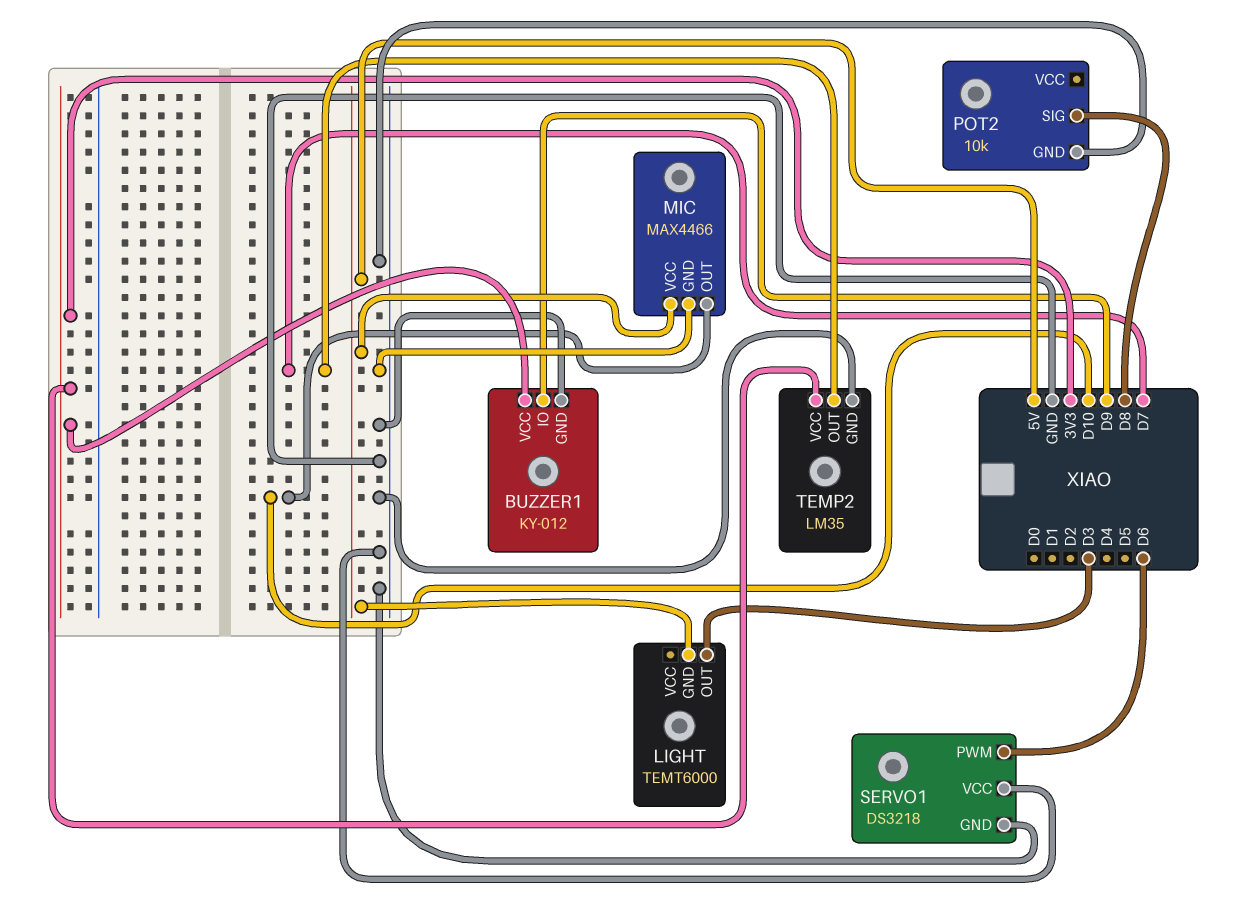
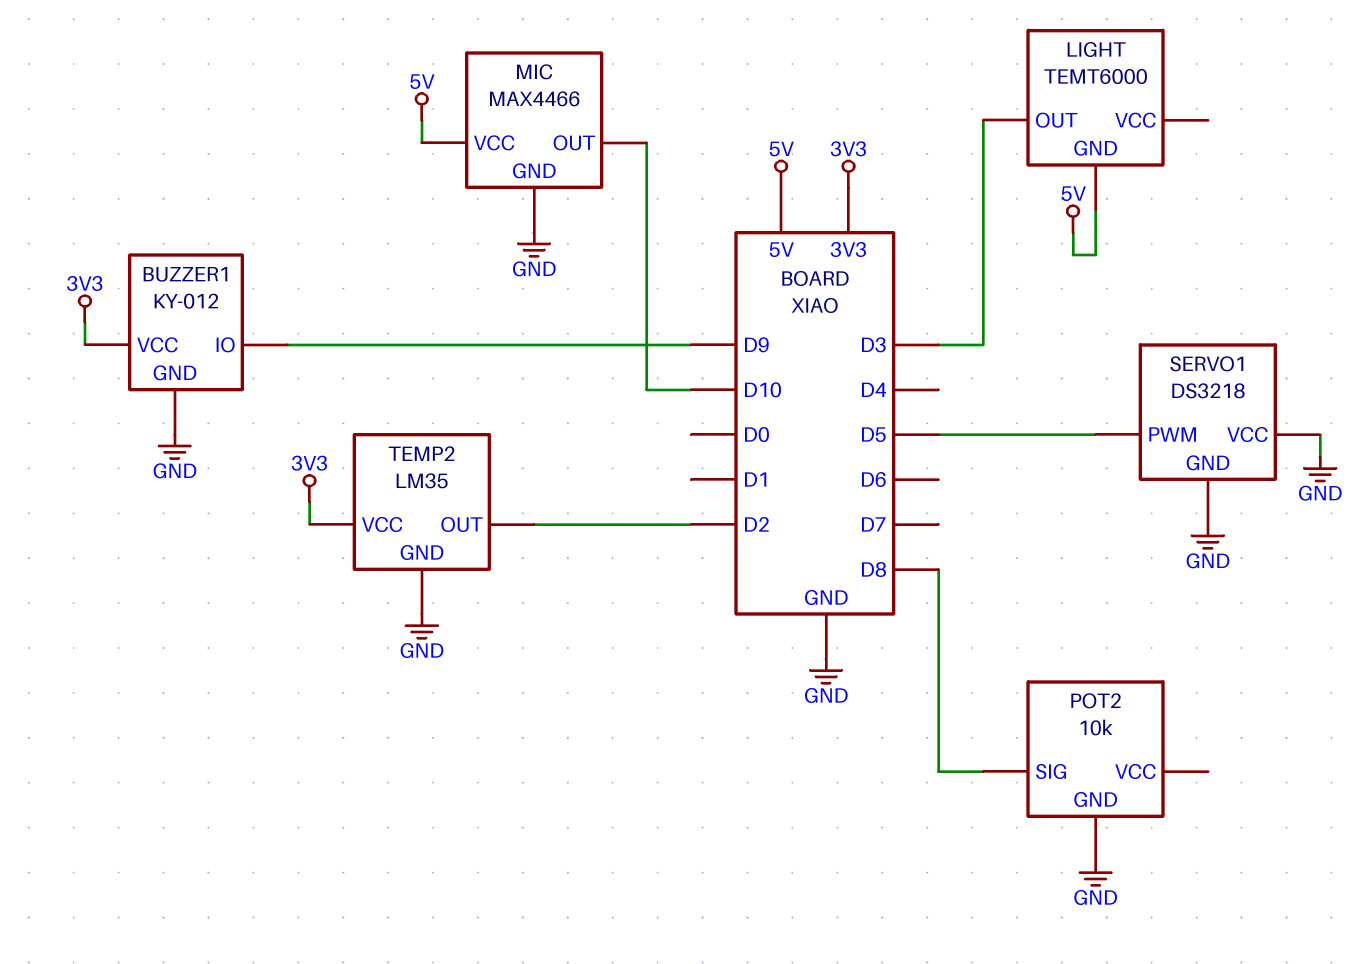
SERVO1 pin PWM: D6 -> D5
TEMP2 pin OUT: D7 -> D2

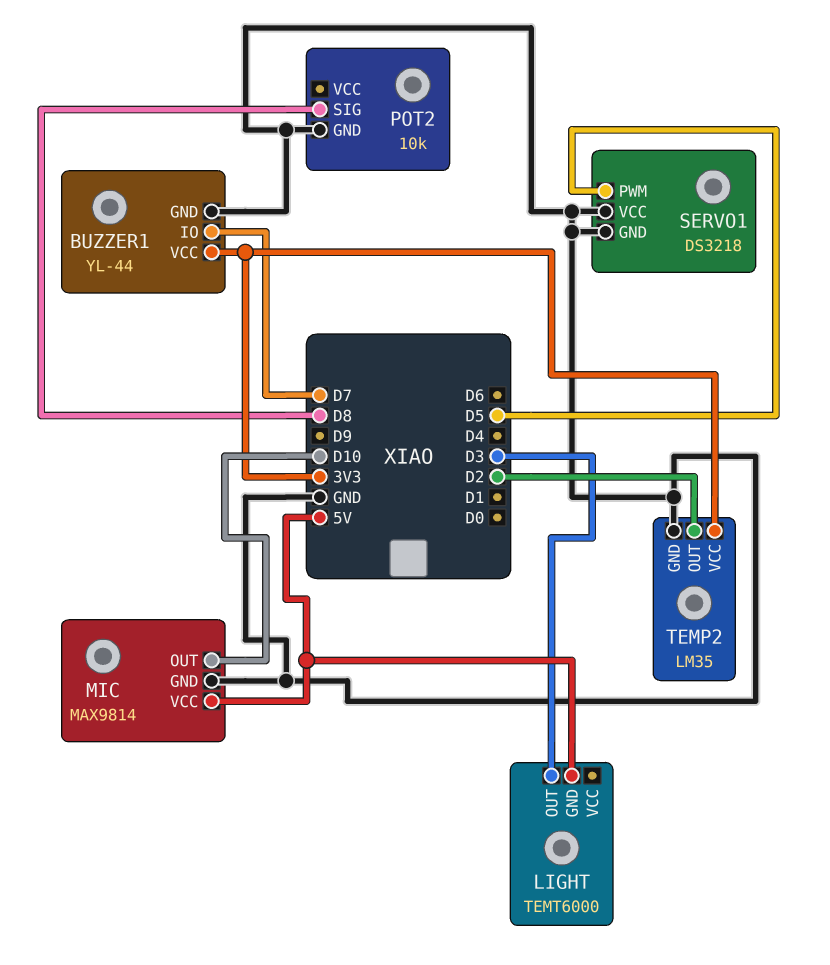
BUZZER1: KY-012 -> YL-44
BUZZER1 pin IO: D9 -> D7
MIC: MAX4466 -> MAX9814

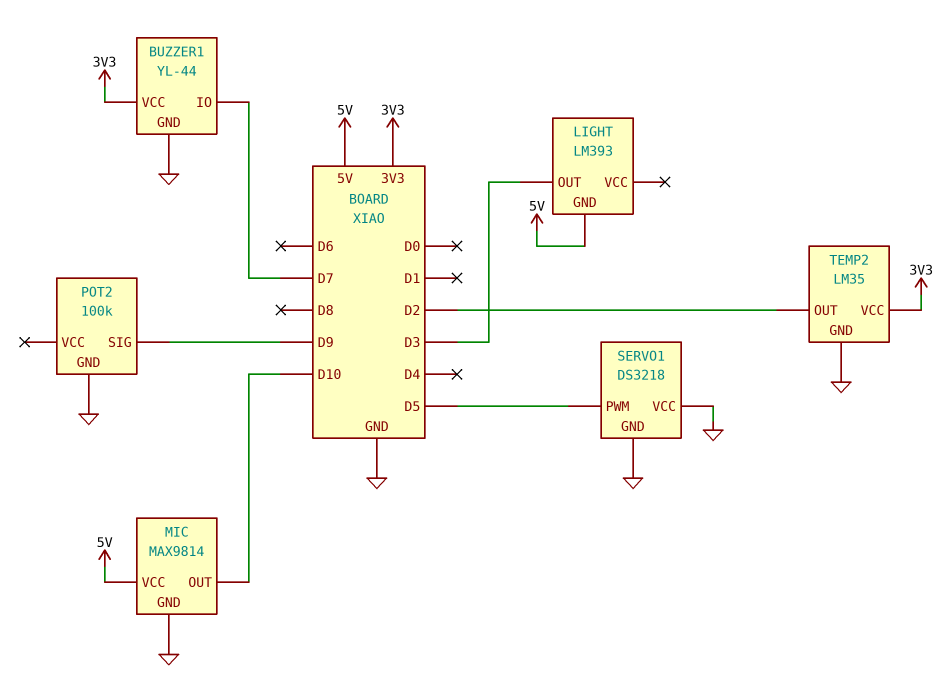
LIGHT: TEMT6000 -> LM393
POT2: 10k -> 100k
POT2 pin SIG: D8 -> D9

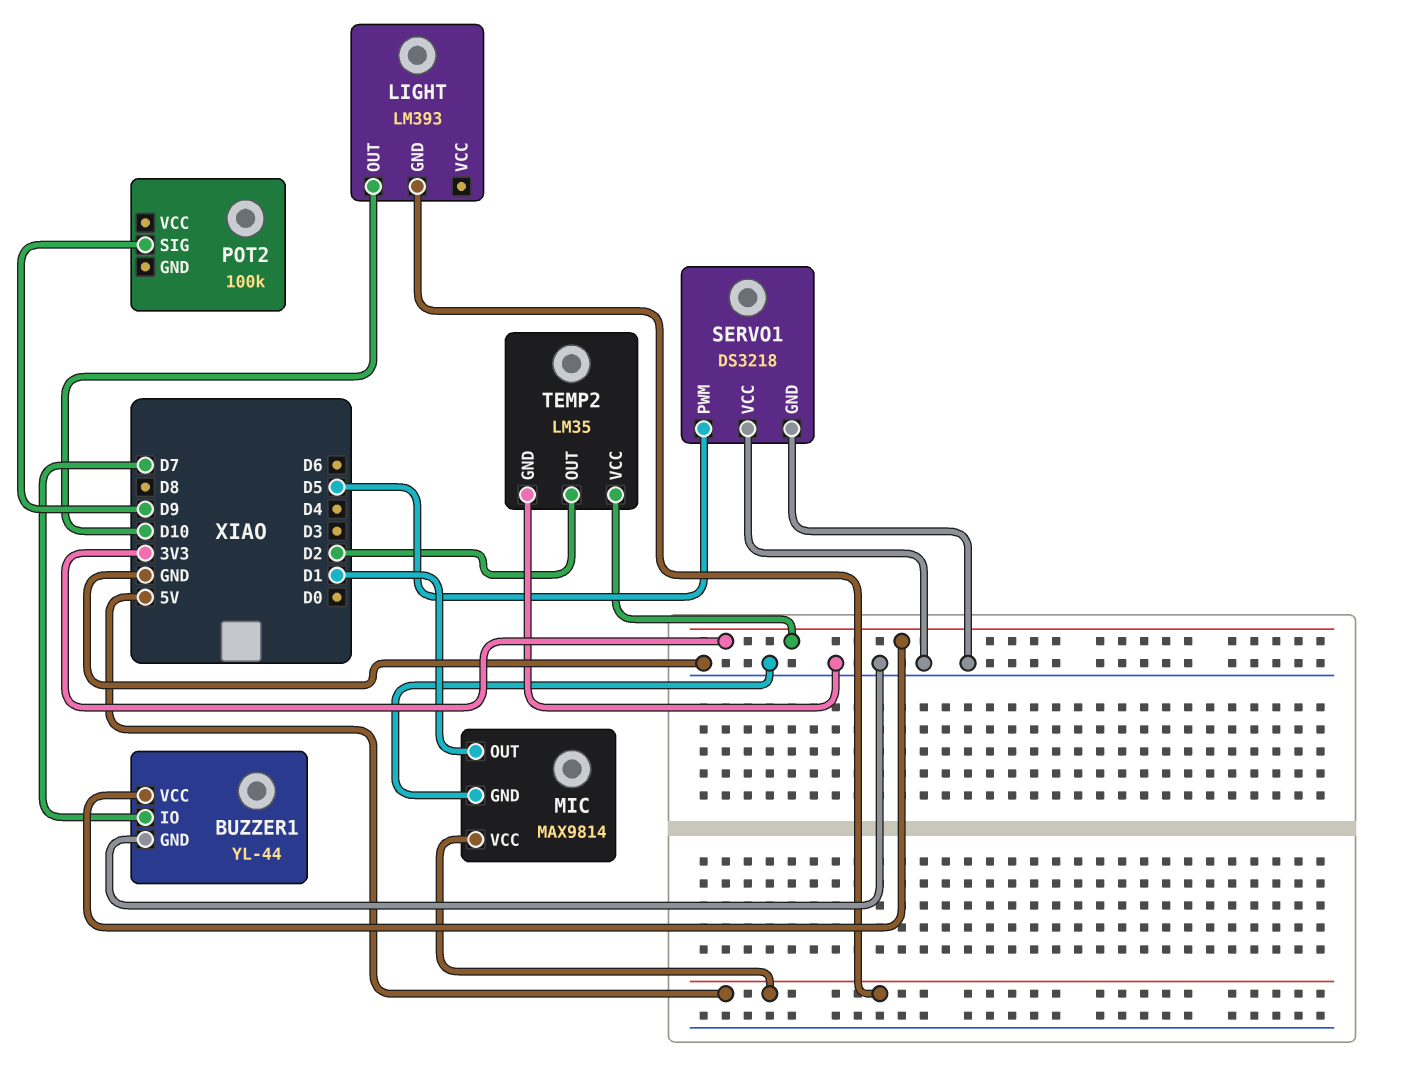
LIGHT pin OUT: D3 -> D10
MIC pin OUT: D10 -> D1
POT2 pin GND: GND -> none

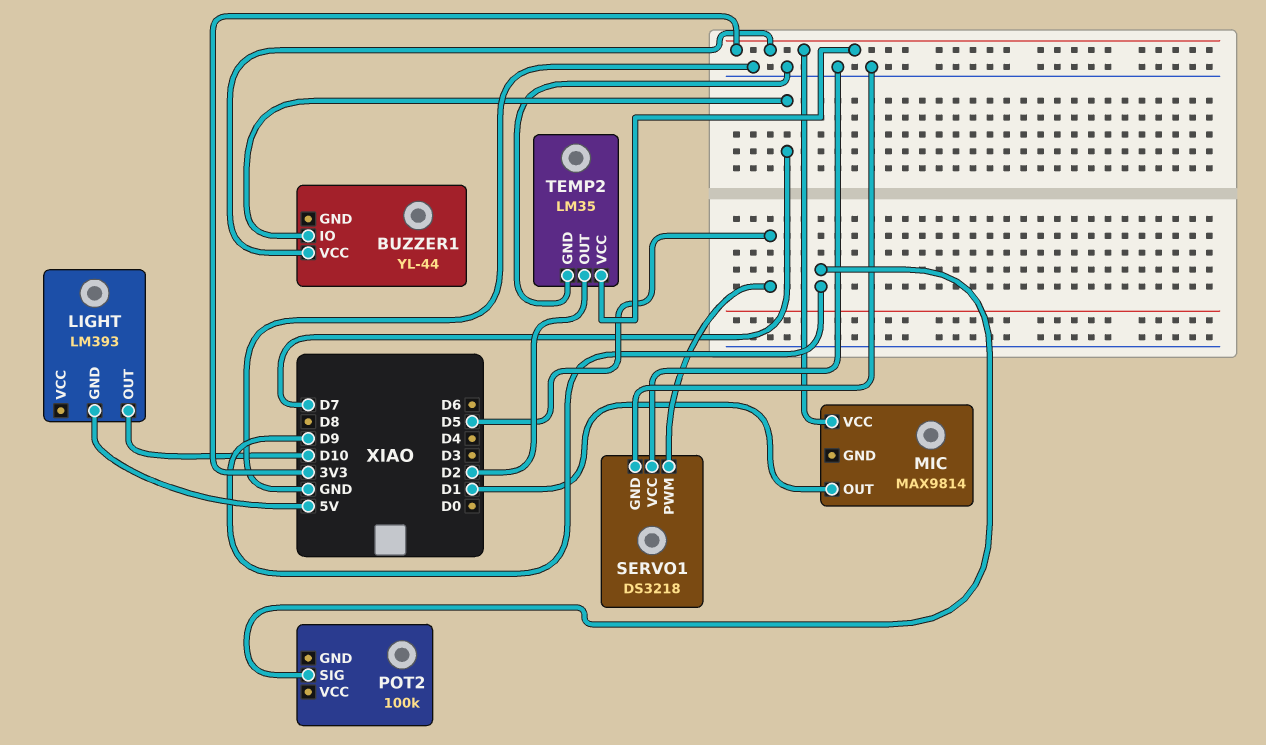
BUZZER1 pin GND: GND -> none
MIC pin GND: GND -> none
MIC pin VCC: 5V -> 3V3

